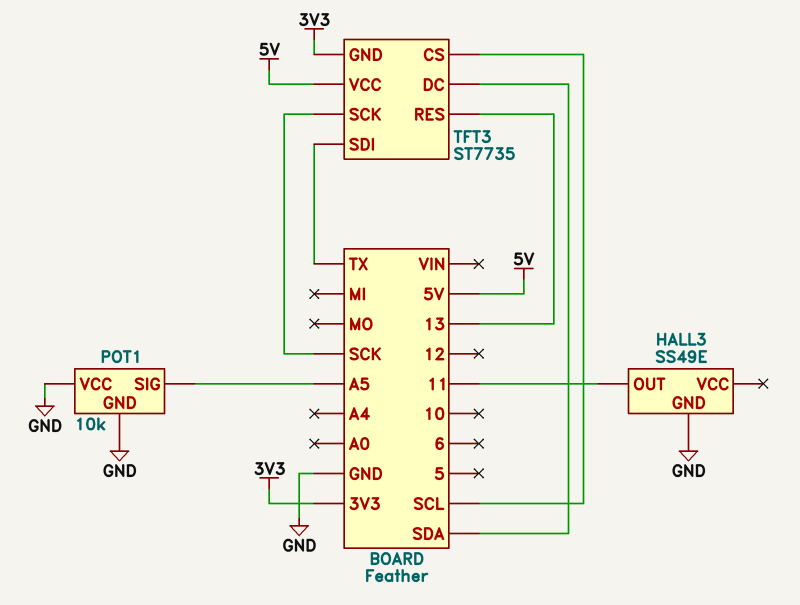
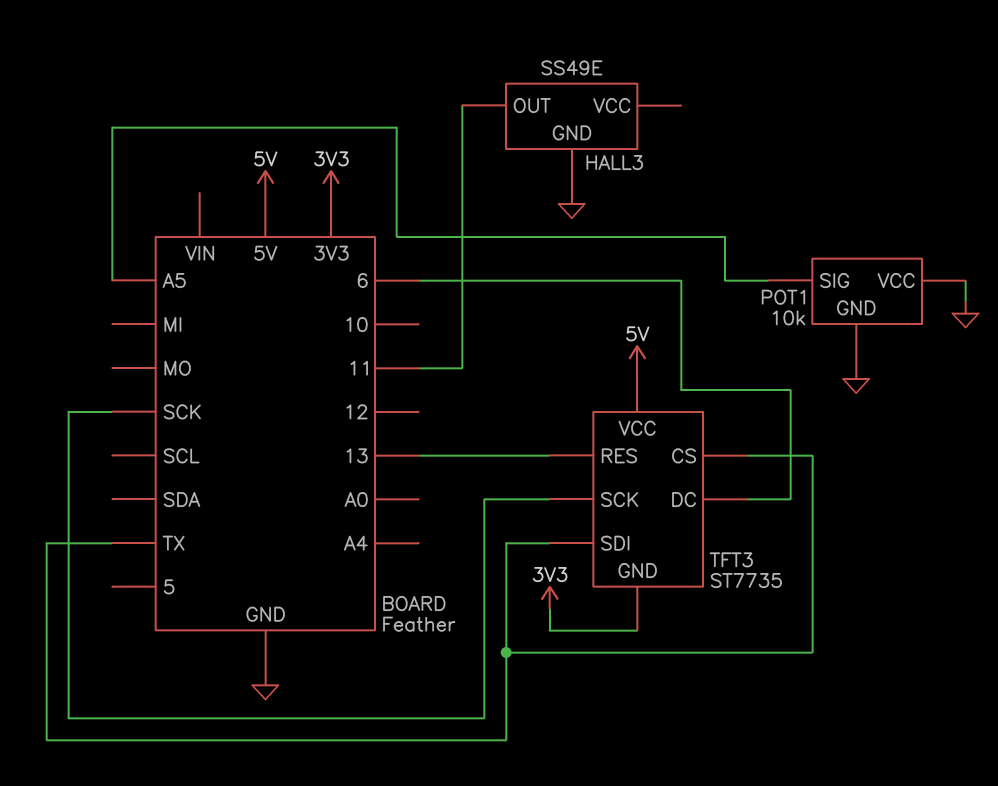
TFT3 pin CS: SCL -> TX
TFT3 pin DC: SDA -> 6

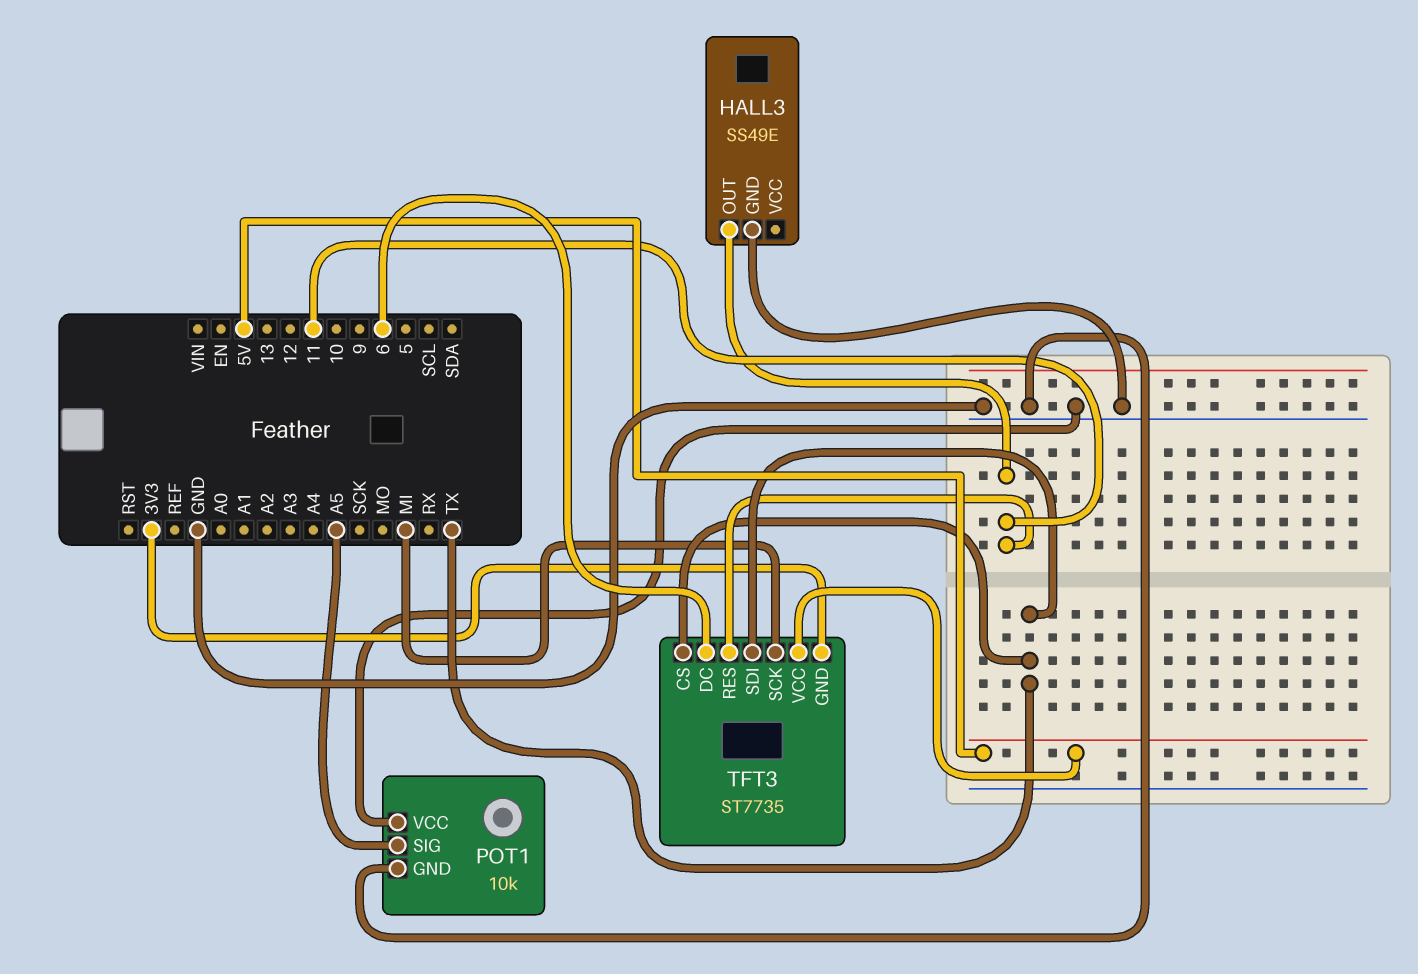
TFT3 pin RES: 13 -> 11
TFT3 pin SCK: SCK -> MI

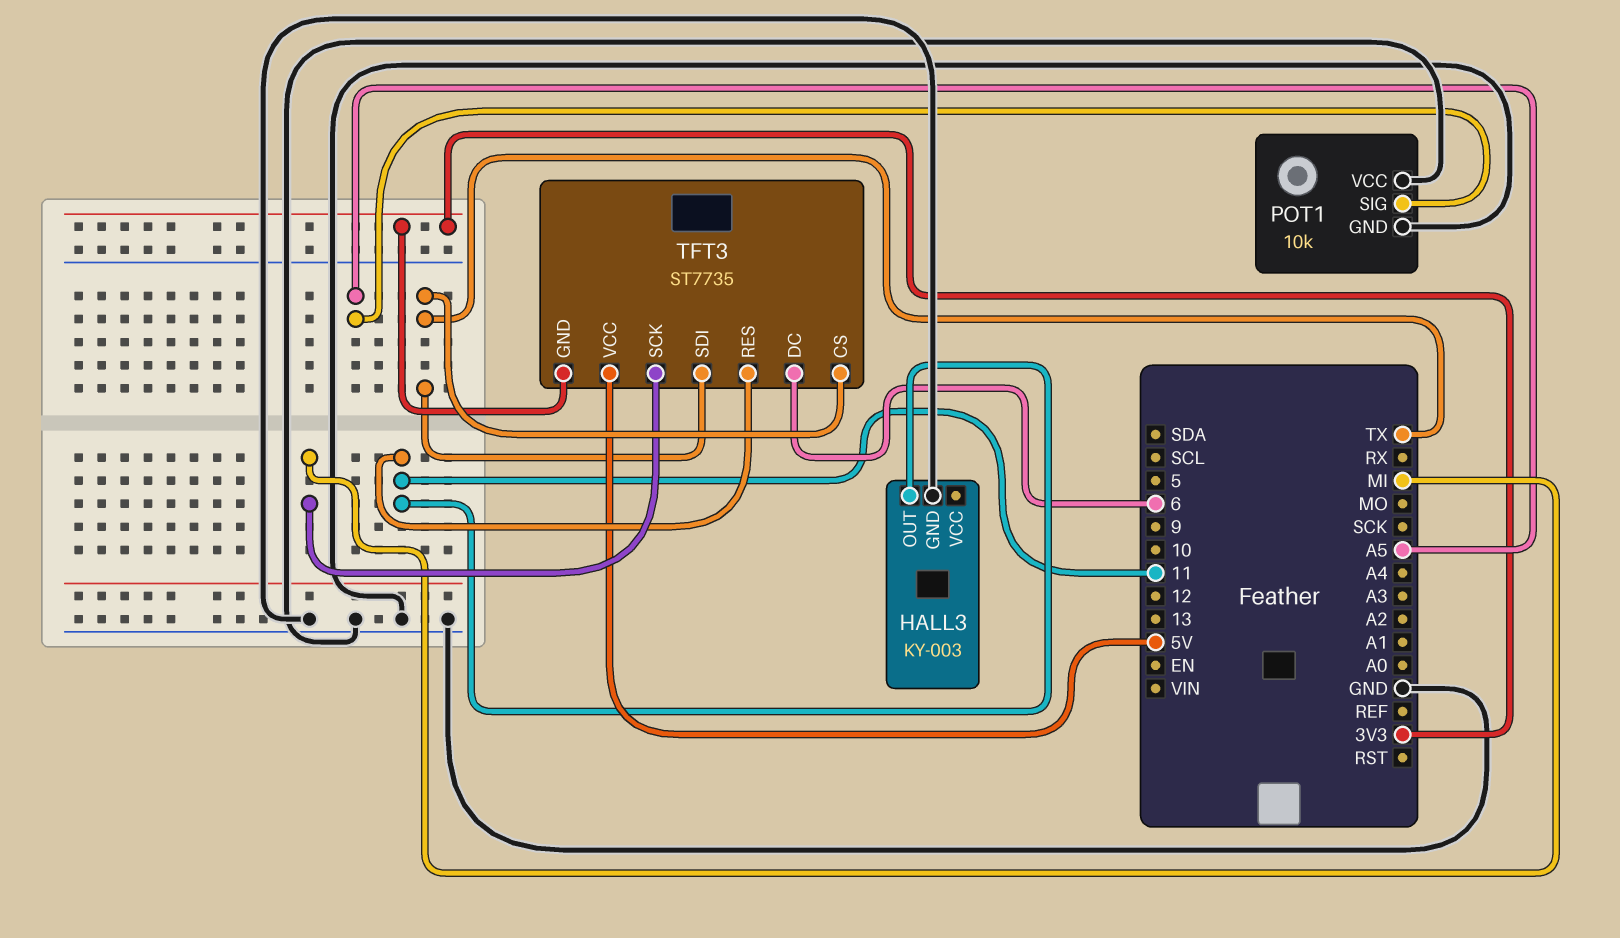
HALL3: SS49E -> KY-003

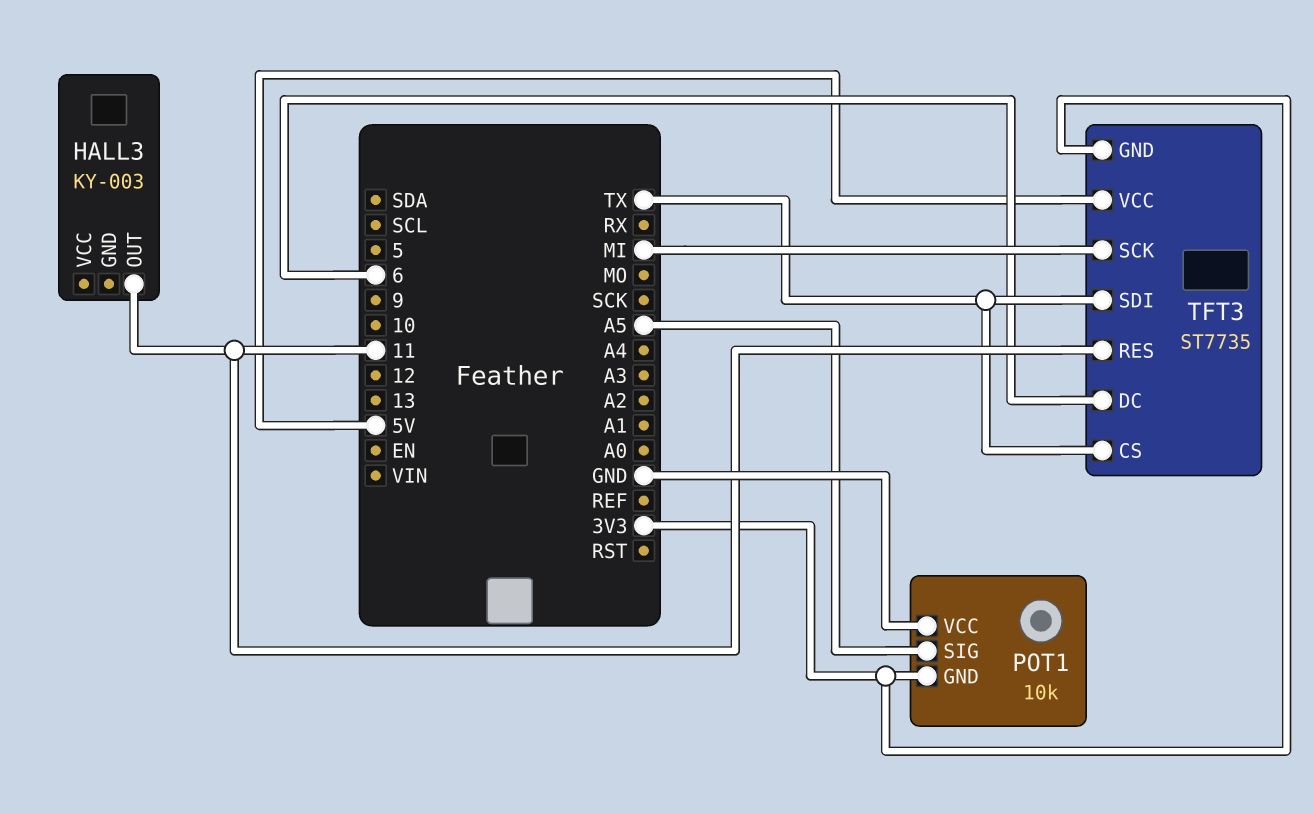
HALL3 pin GND: GND -> none
POT1 pin GND: GND -> 3V3

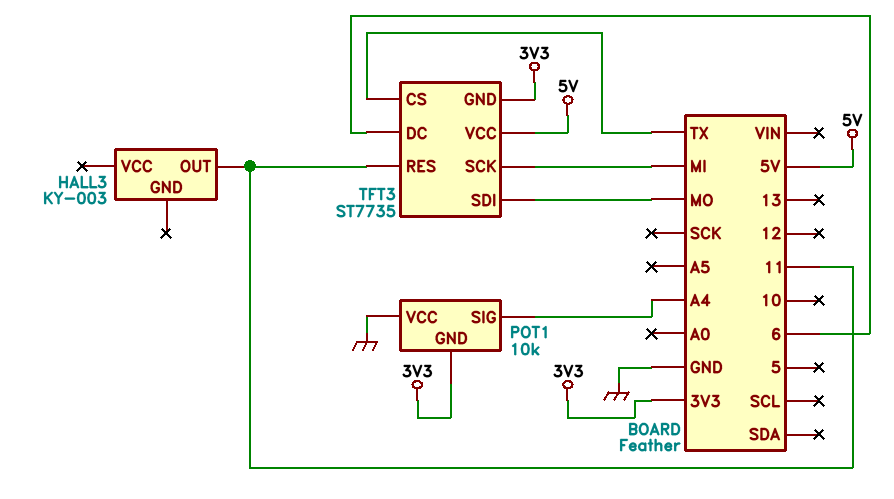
POT1 pin SIG: A5 -> A4
TFT3 pin SDI: TX -> MO

